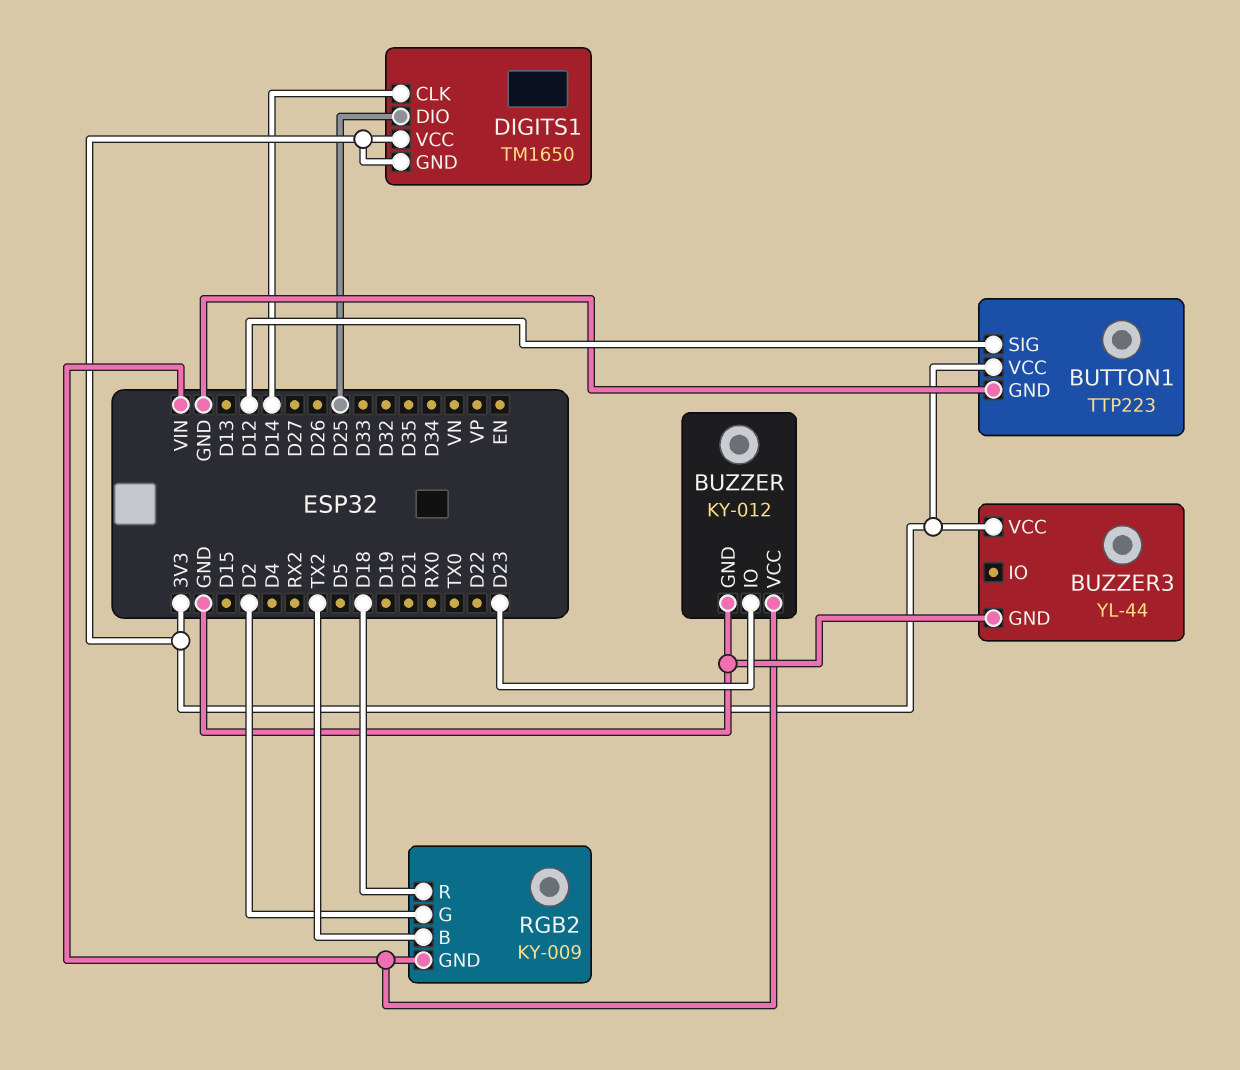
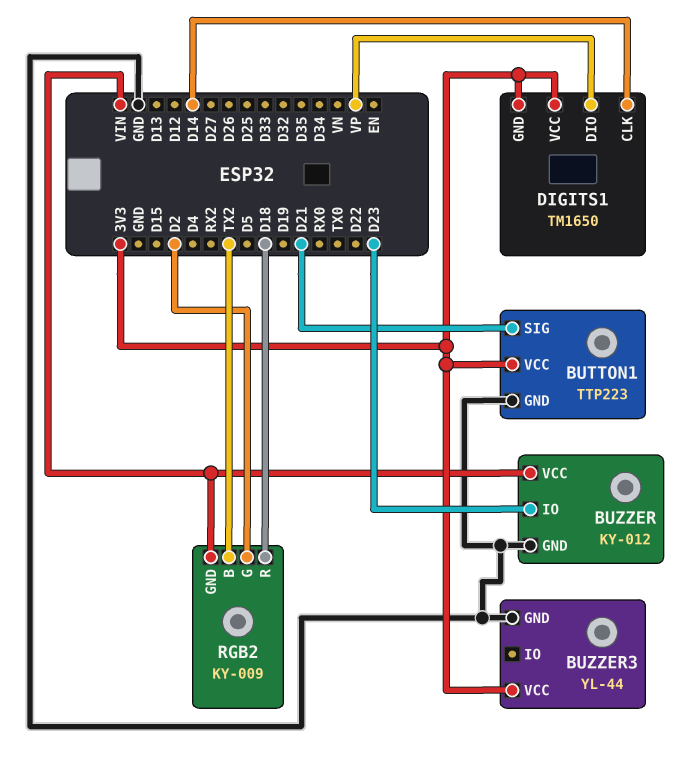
BUTTON1 pin SIG: D12 -> D21
DIGITS1 pin DIO: D25 -> VP

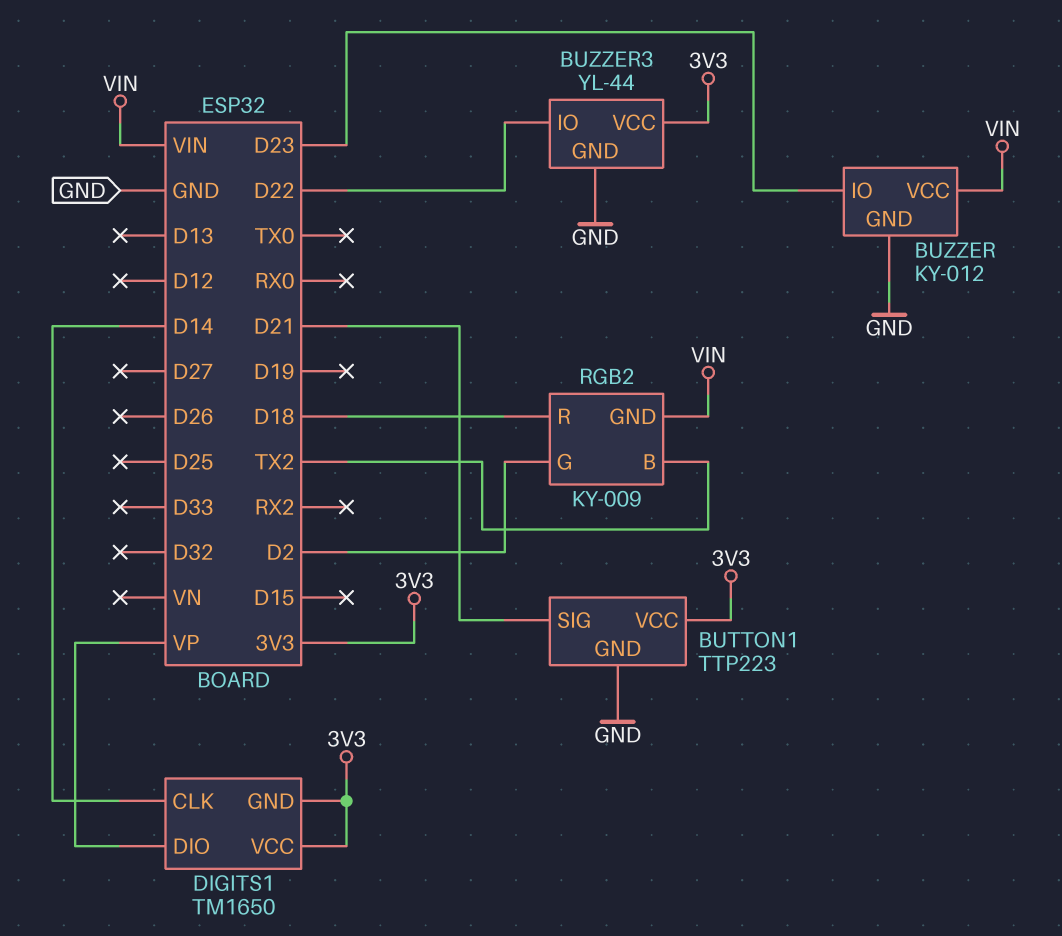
BUZZER3 pin IO: none -> D22

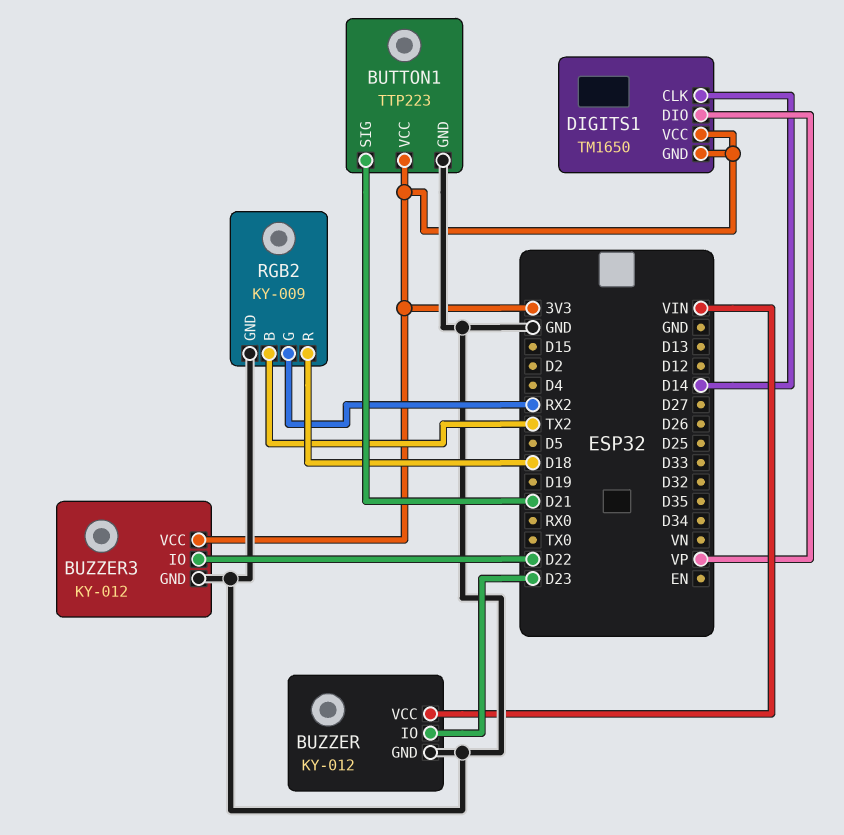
BUZZER3: YL-44 -> KY-012
RGB2 pin G: D2 -> RX2
RGB2 pin GND: VIN -> GND

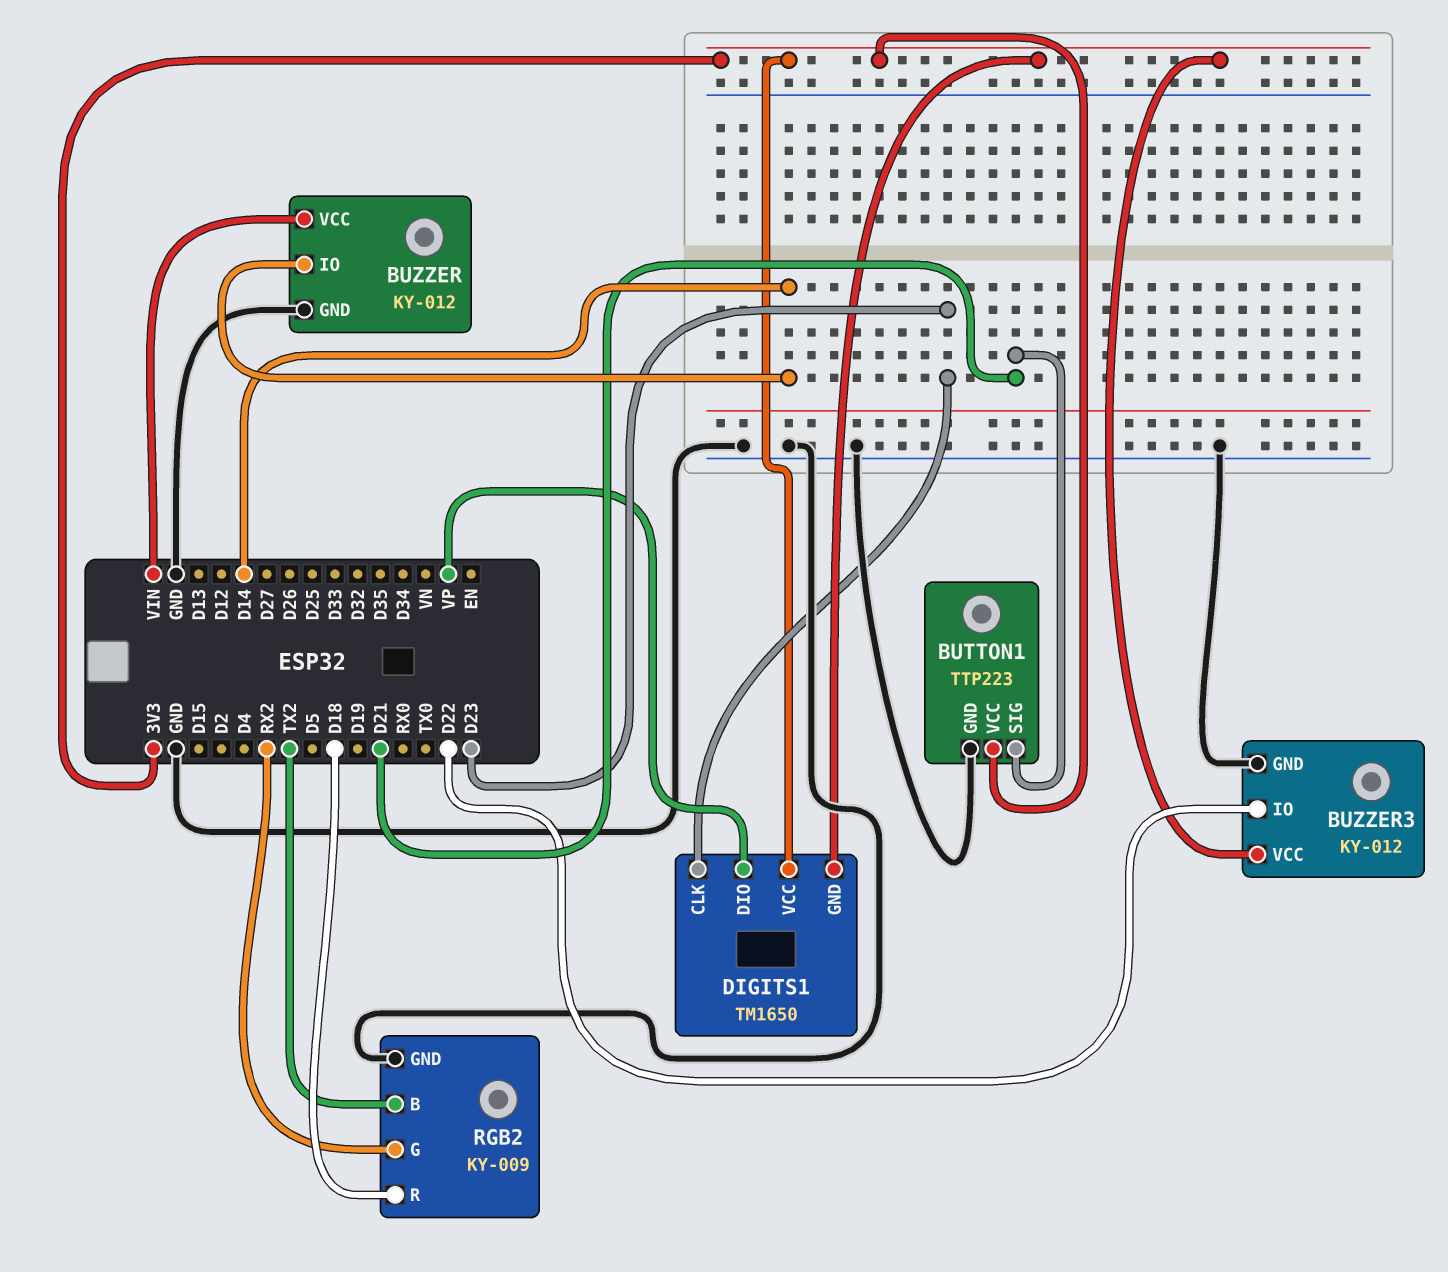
BUZZER pin IO: D23 -> D14
DIGITS1 pin CLK: D14 -> D23

